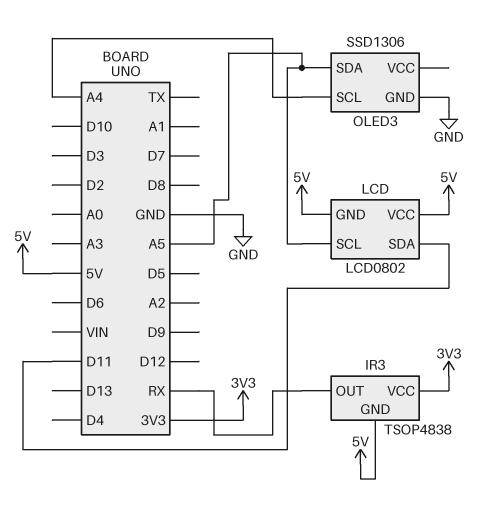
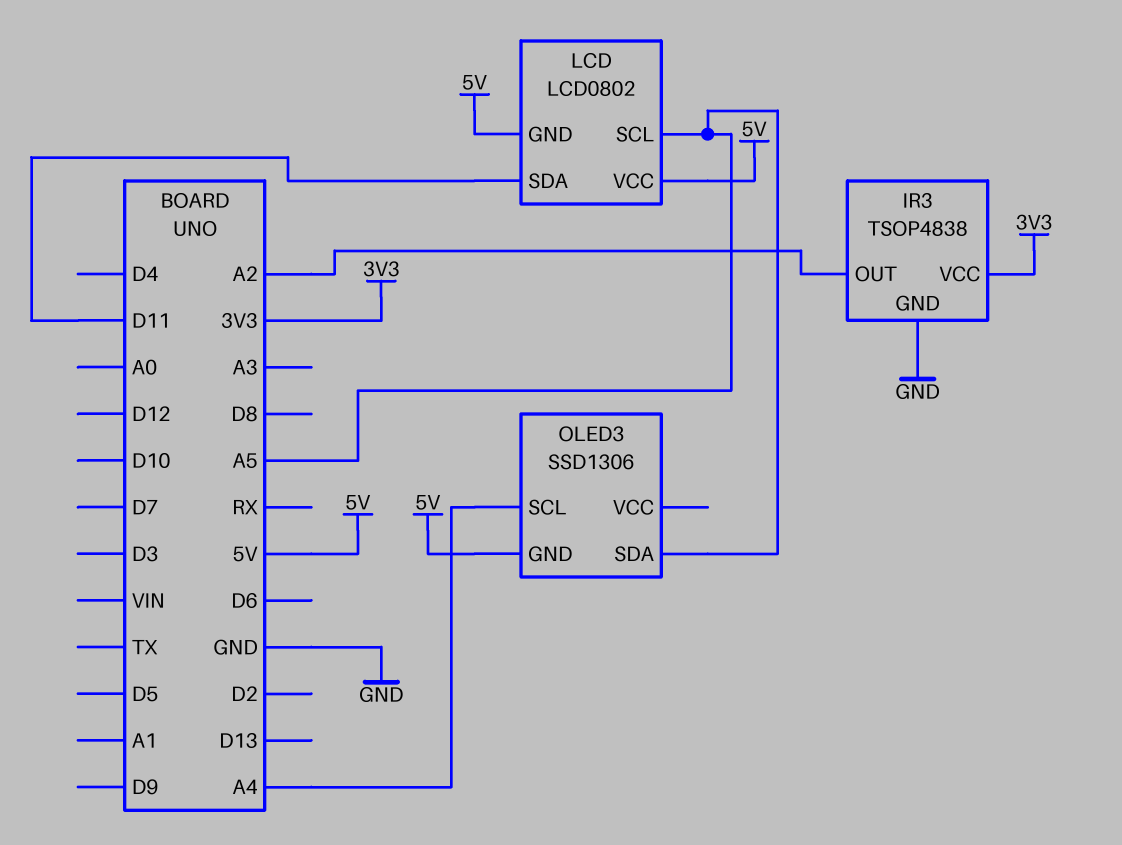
IR3 pin GND: 5V -> GND
IR3 pin OUT: RX -> A2
OLED3 pin GND: GND -> 5V

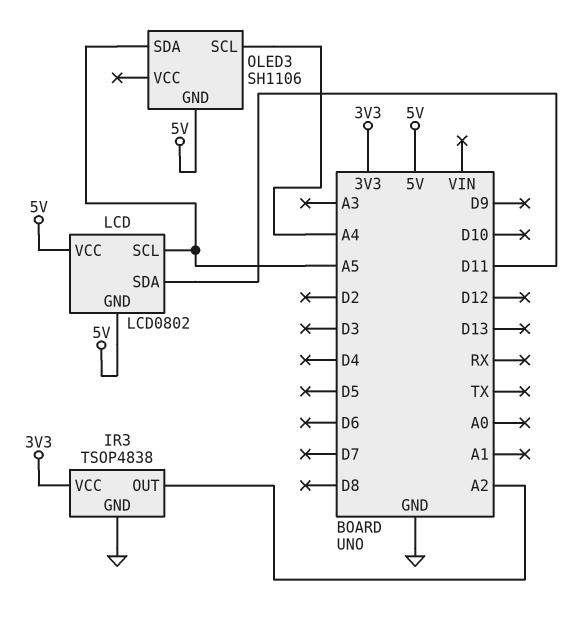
OLED3: SSD1306 -> SH1106

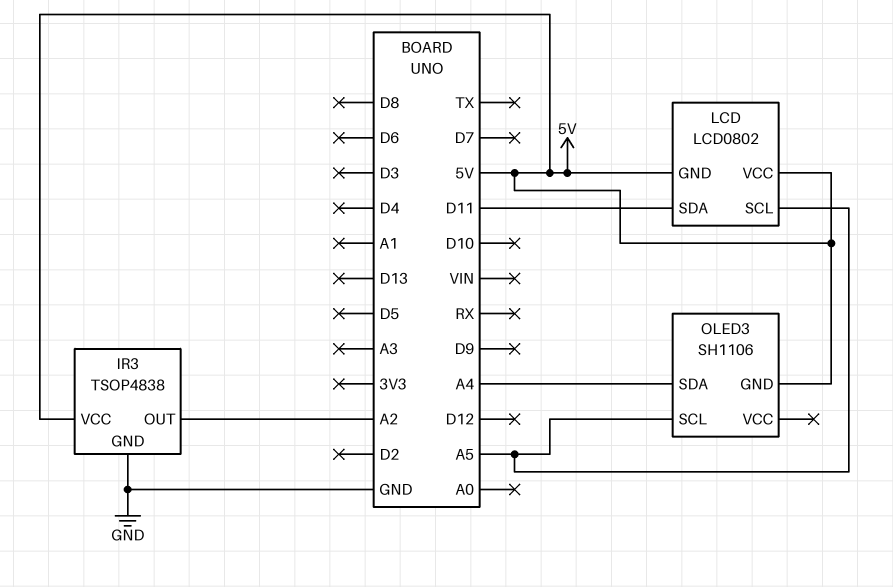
IR3 pin VCC: 3V3 -> 5V
OLED3 pin SCL: A4 -> A5
OLED3 pin SDA: A5 -> A4

